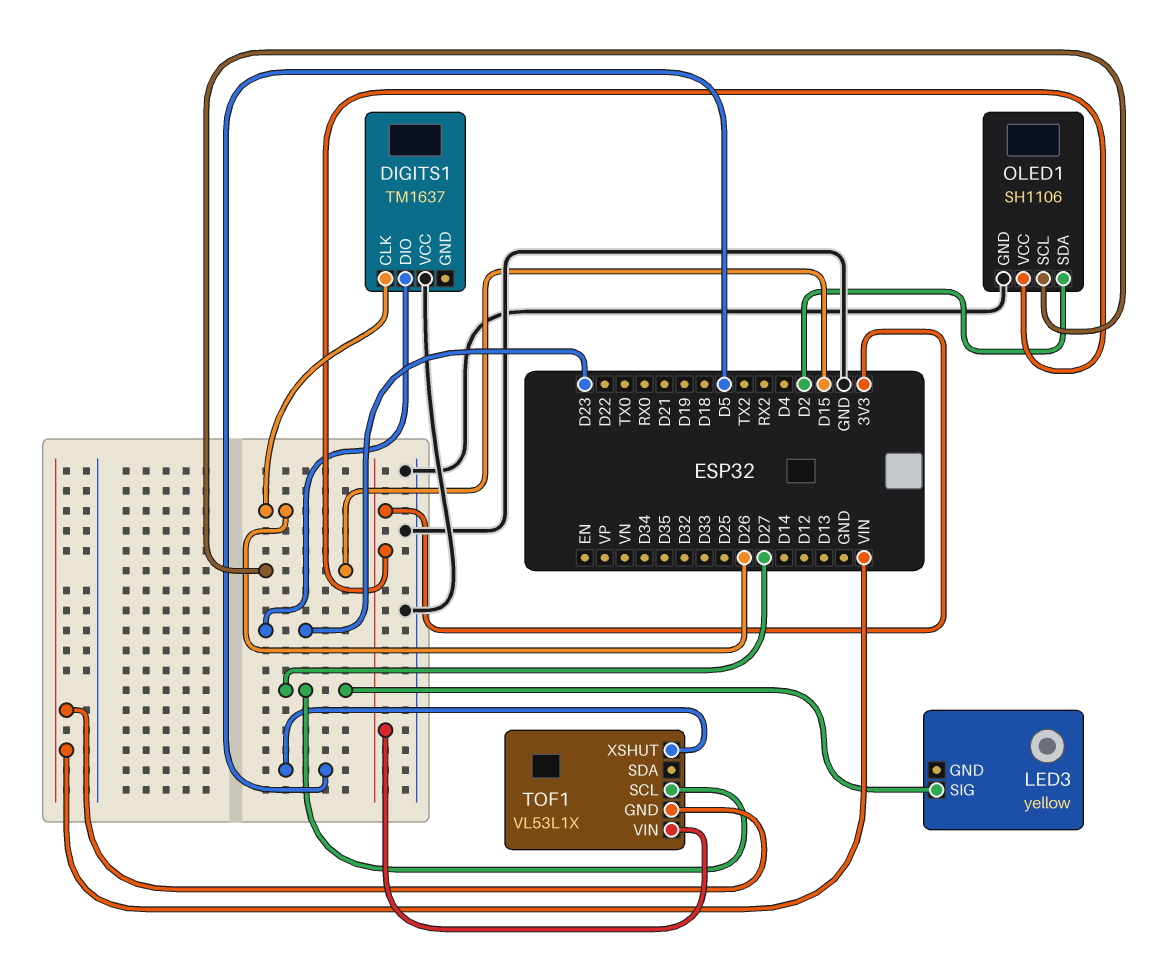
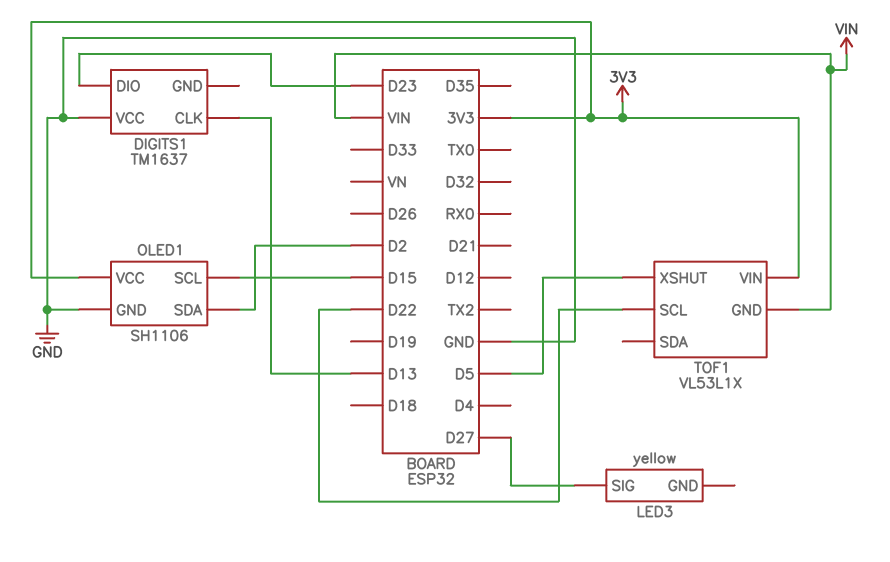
DIGITS1 pin CLK: D26 -> D13
TOF1 pin SCL: D27 -> D22

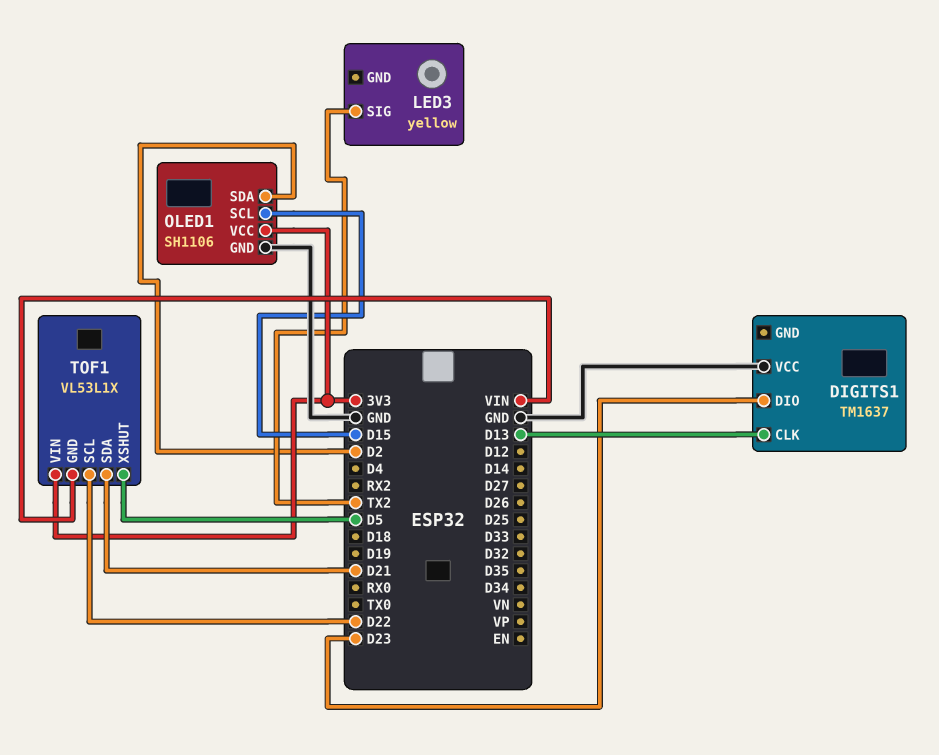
LED3 pin SIG: D27 -> TX2
TOF1 pin SDA: none -> D21

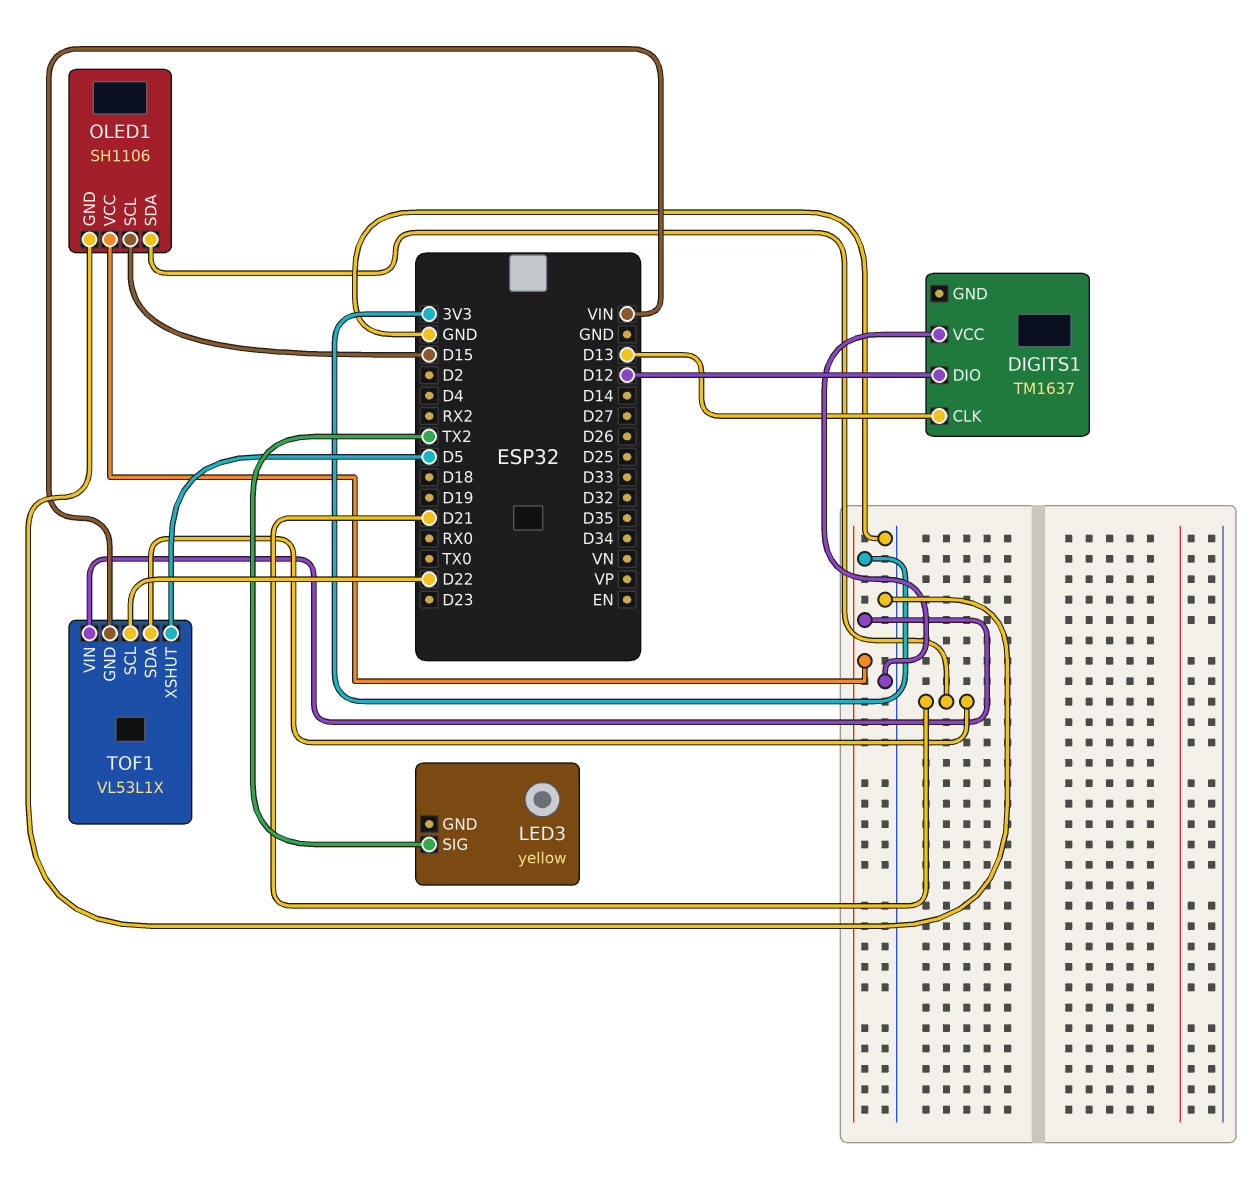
DIGITS1 pin DIO: D23 -> D12
OLED1 pin SDA: D2 -> D21

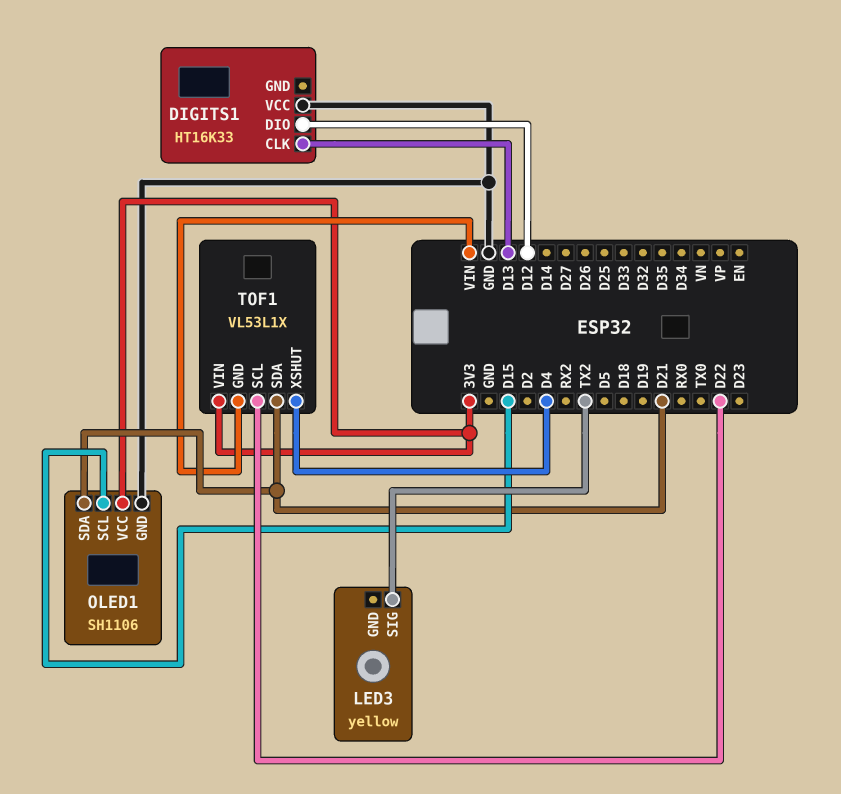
DIGITS1: TM1637 -> HT16K33
TOF1 pin XSHUT: D5 -> D4

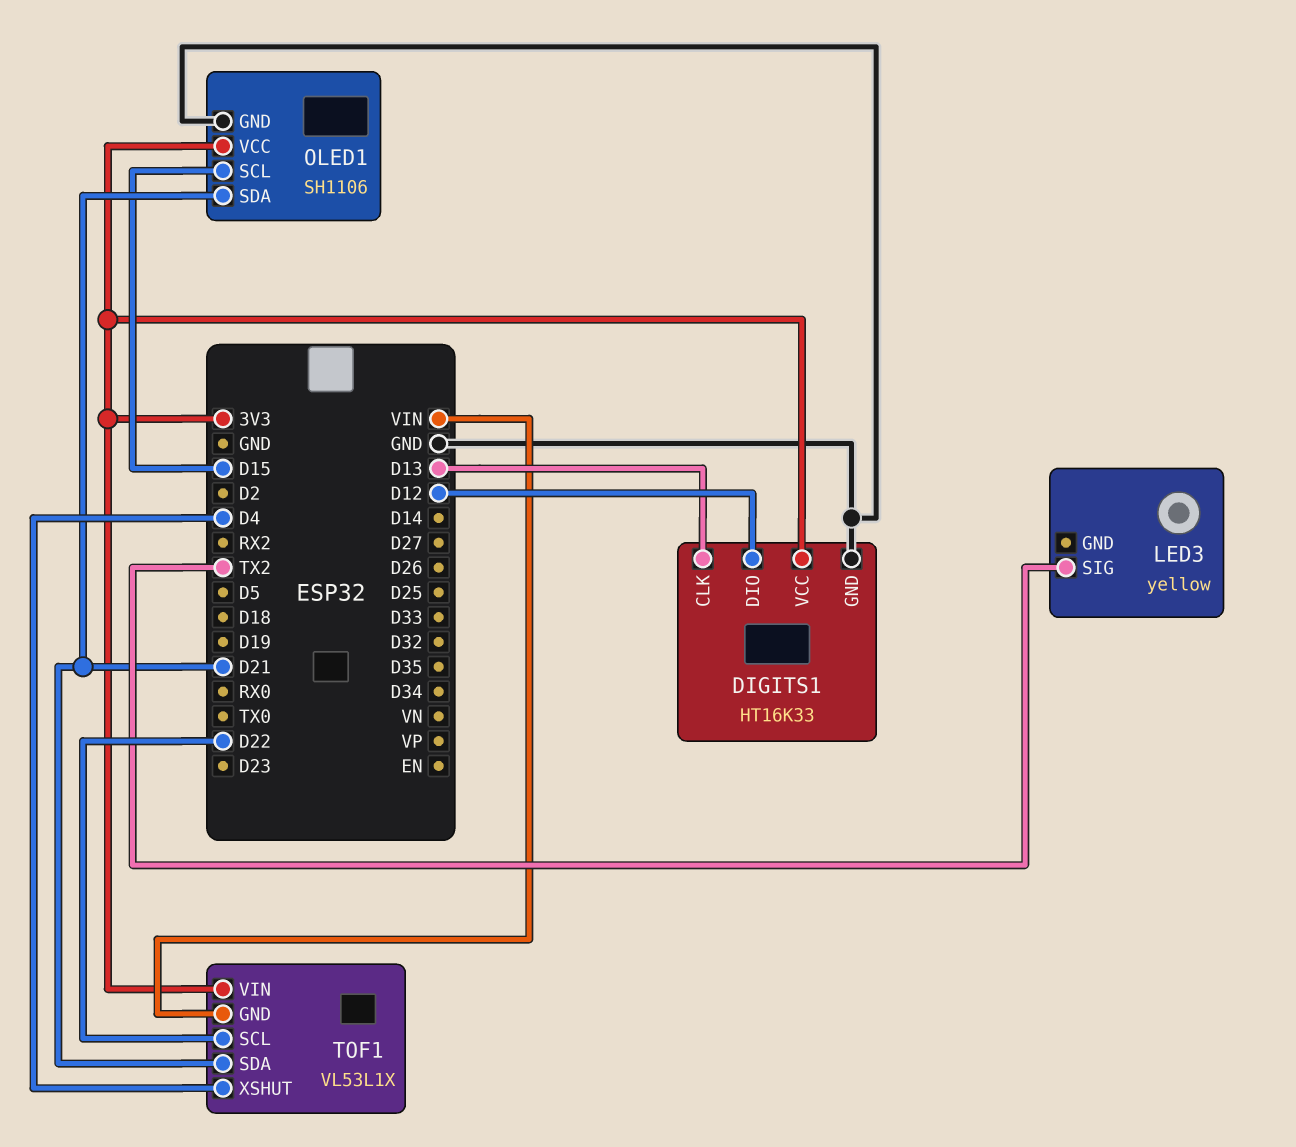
DIGITS1 pin GND: none -> GND
DIGITS1 pin VCC: GND -> 3V3

